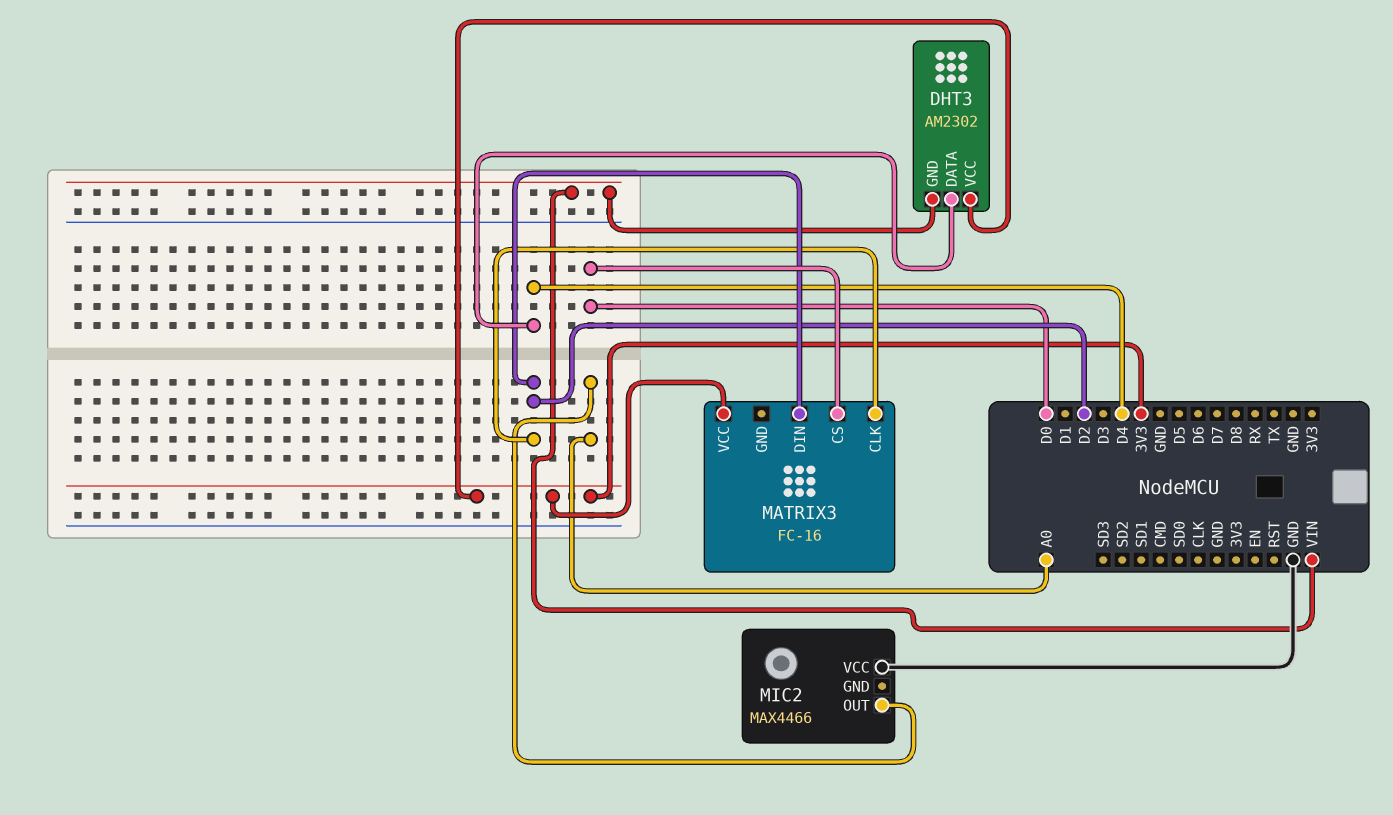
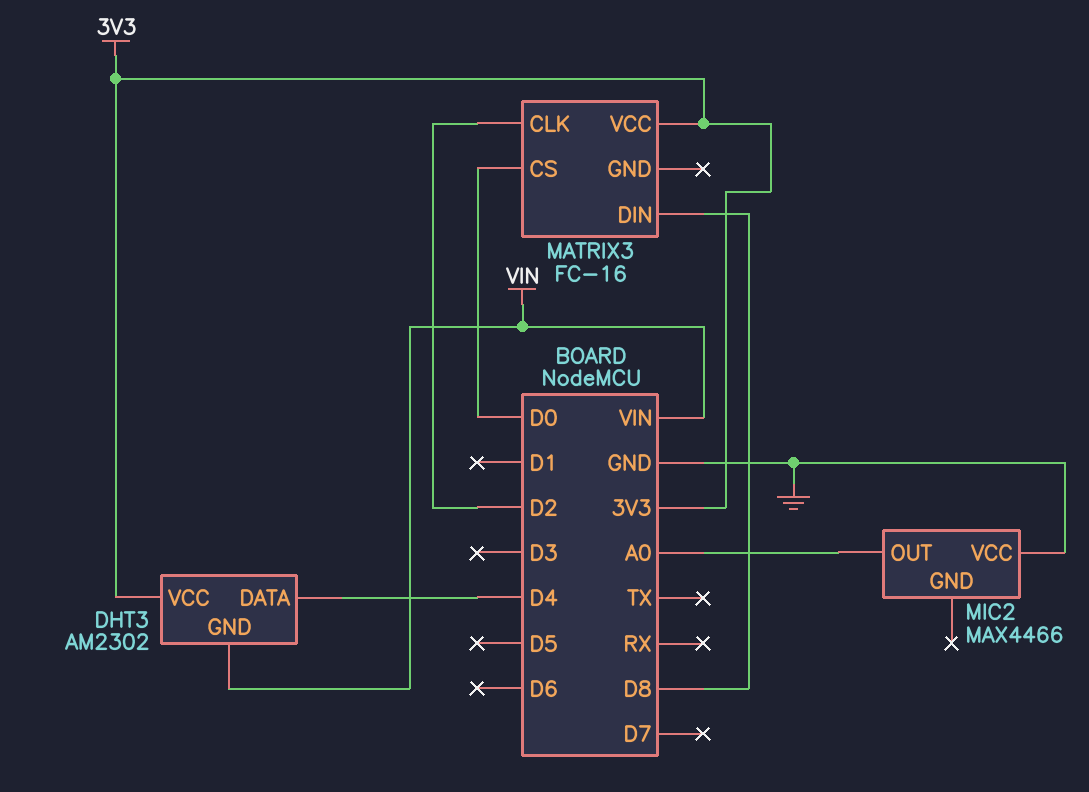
MATRIX3 pin DIN: D2 -> D8

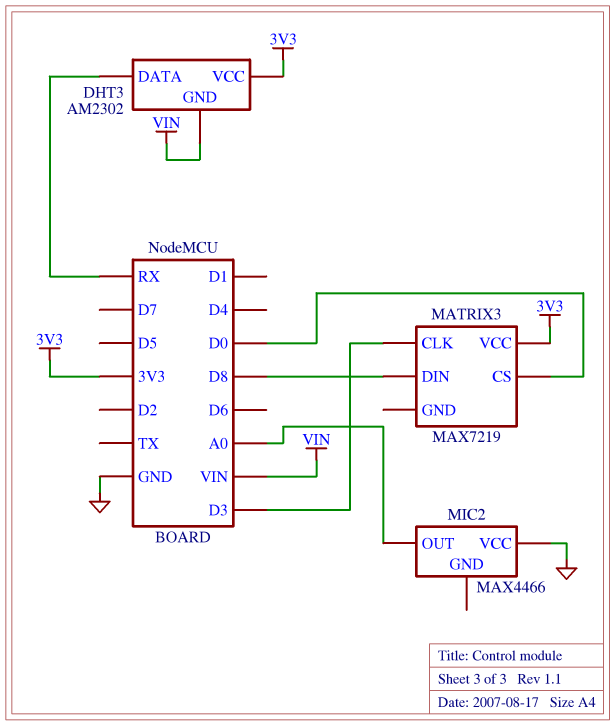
DHT3 pin DATA: D4 -> RX
MATRIX3: FC-16 -> MAX7219
MATRIX3 pin CLK: D2 -> D3

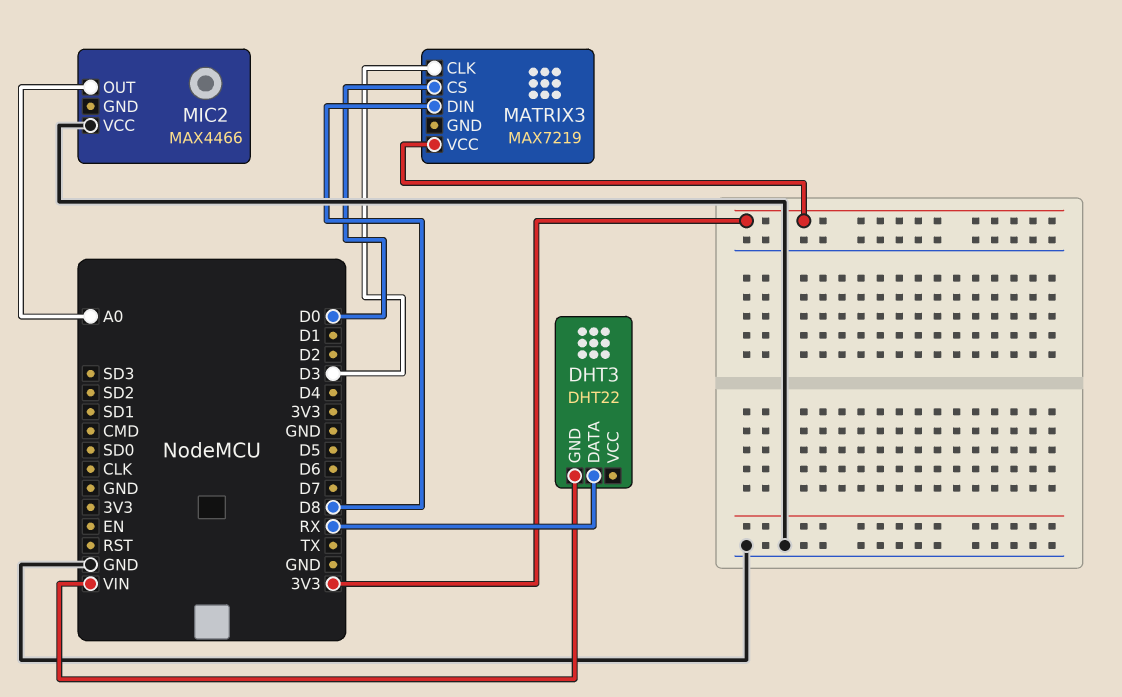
DHT3: AM2302 -> DHT22
DHT3 pin VCC: 3V3 -> none

